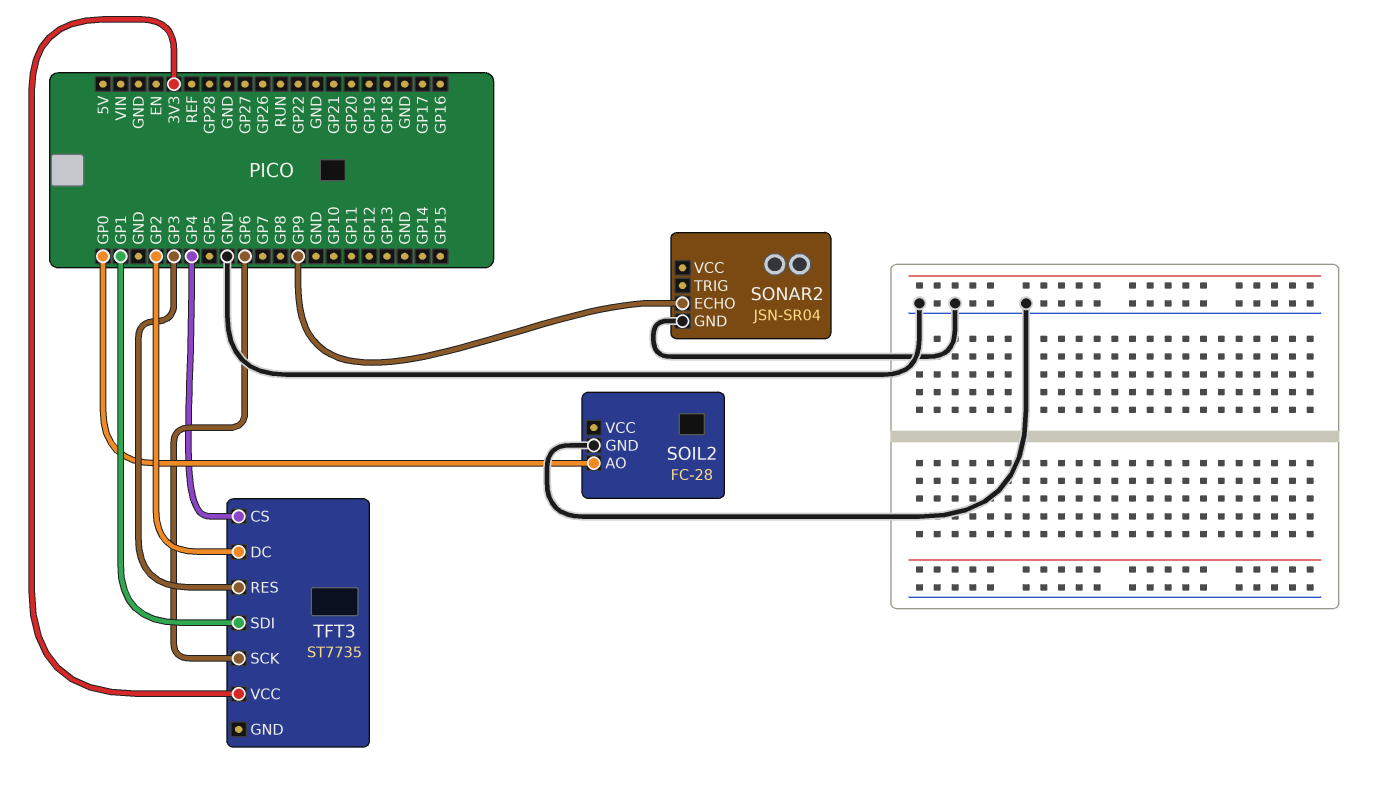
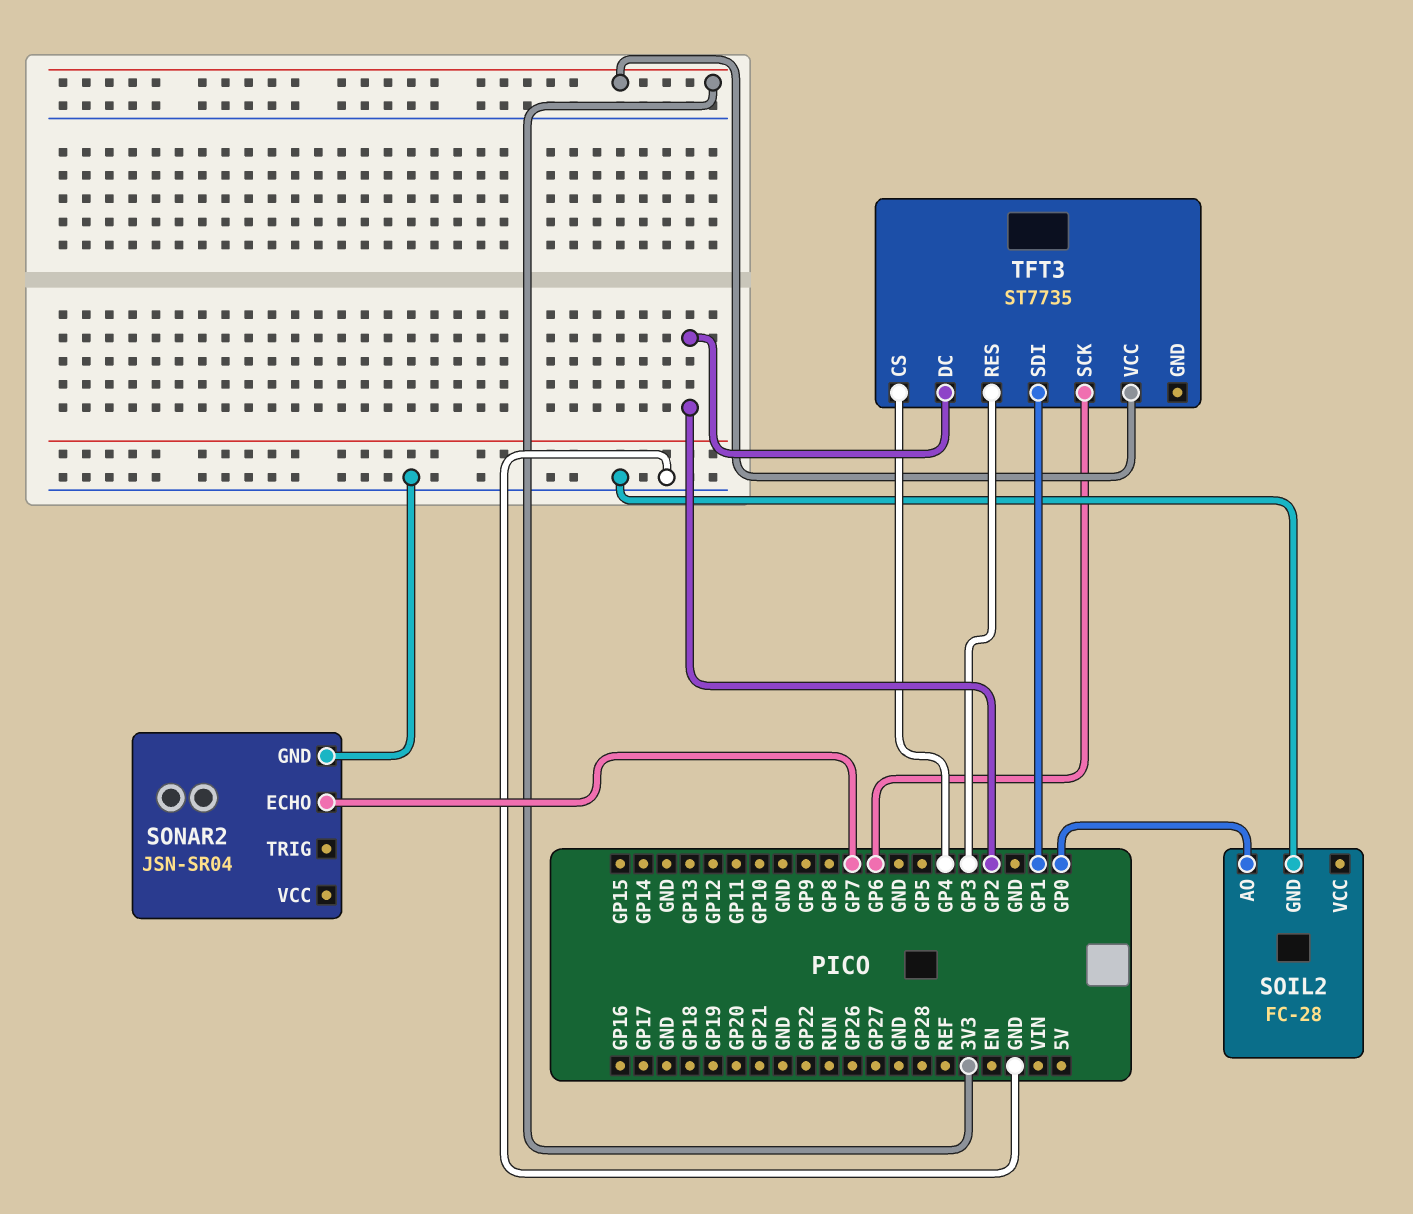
SONAR2 pin ECHO: GP9 -> GP7

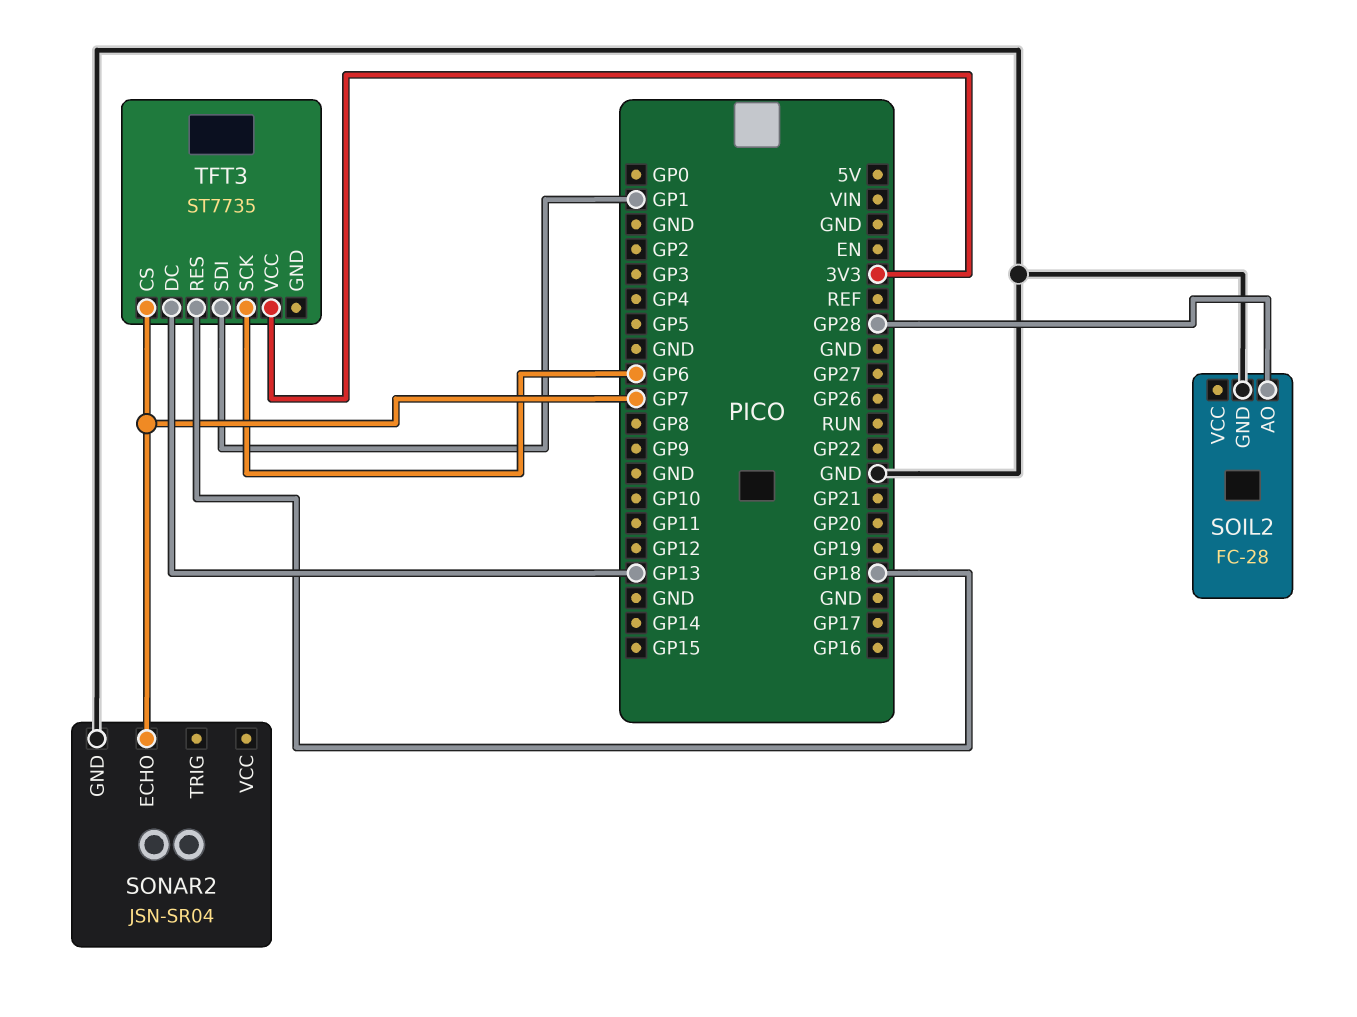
SOIL2 pin AO: GP0 -> GP28
TFT3 pin CS: GP4 -> GP7
TFT3 pin DC: GP2 -> GP13
TFT3 pin RES: GP3 -> GP18

